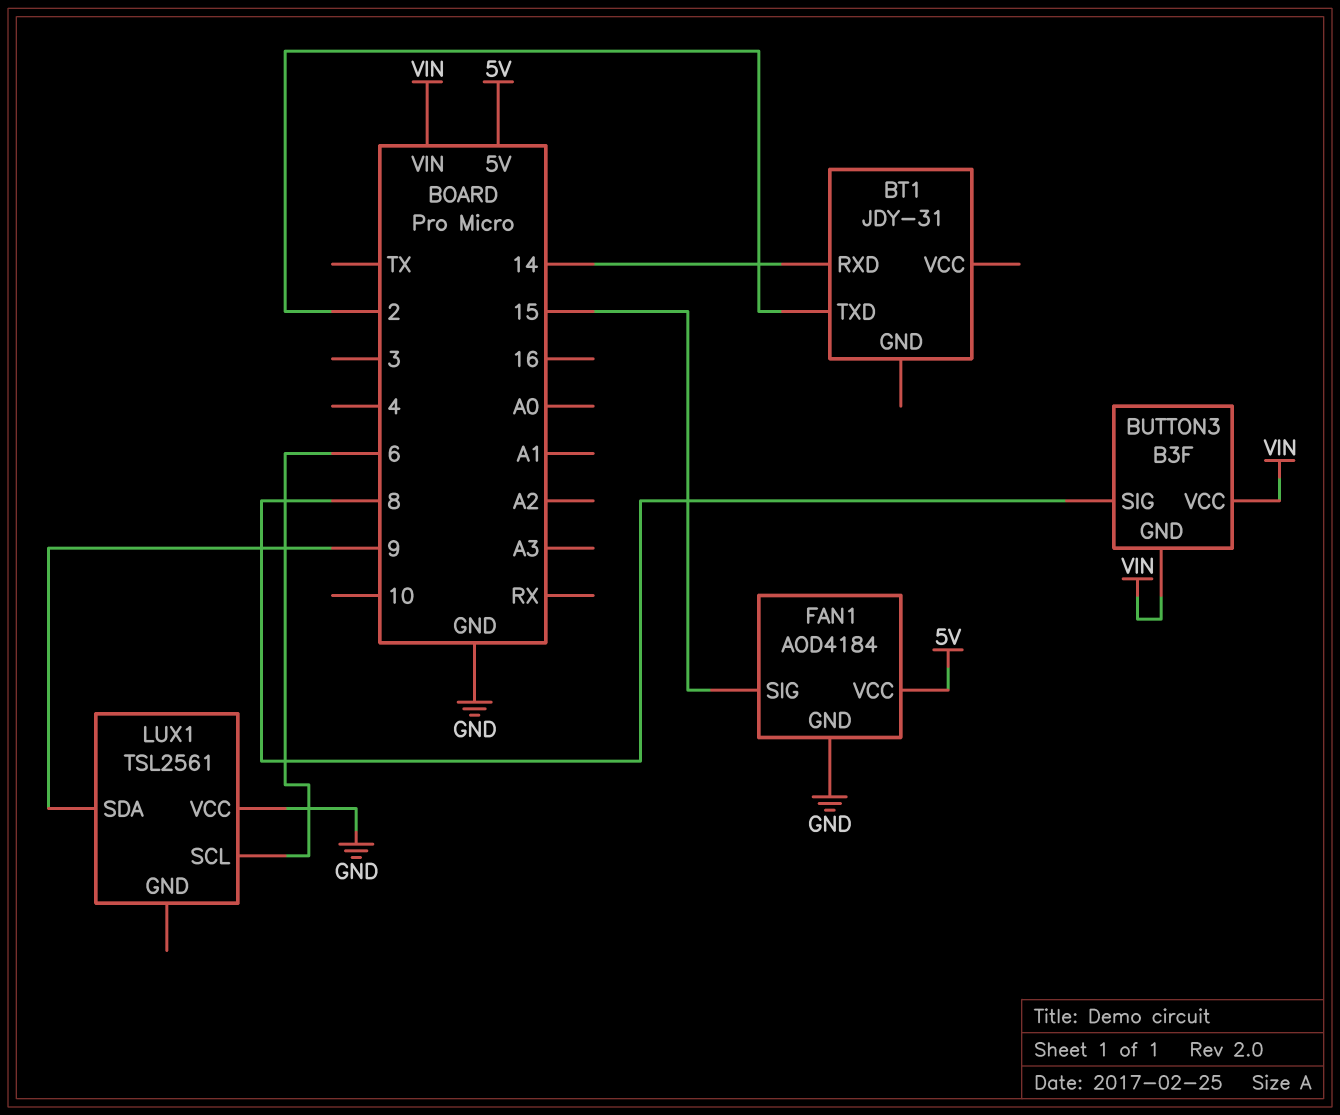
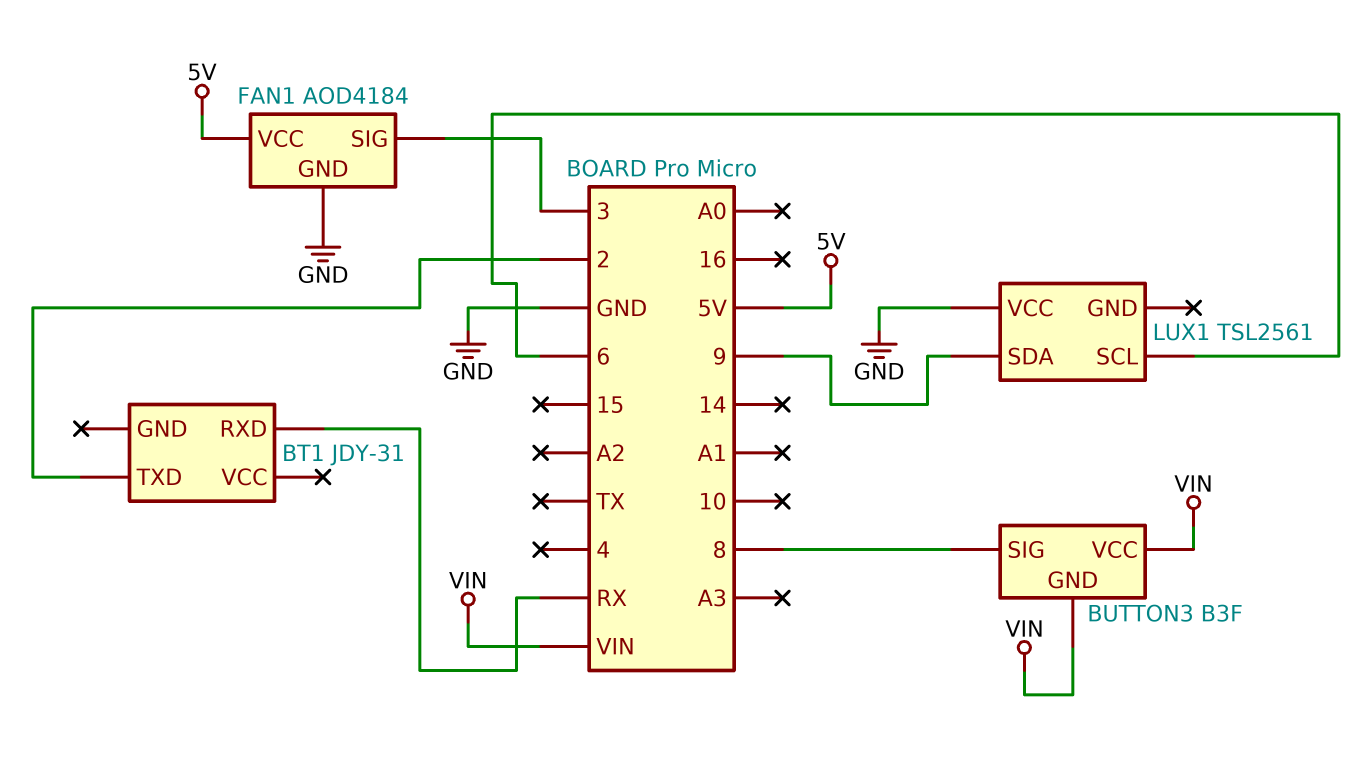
BT1 pin RXD: 14 -> RX
FAN1 pin SIG: 15 -> 3

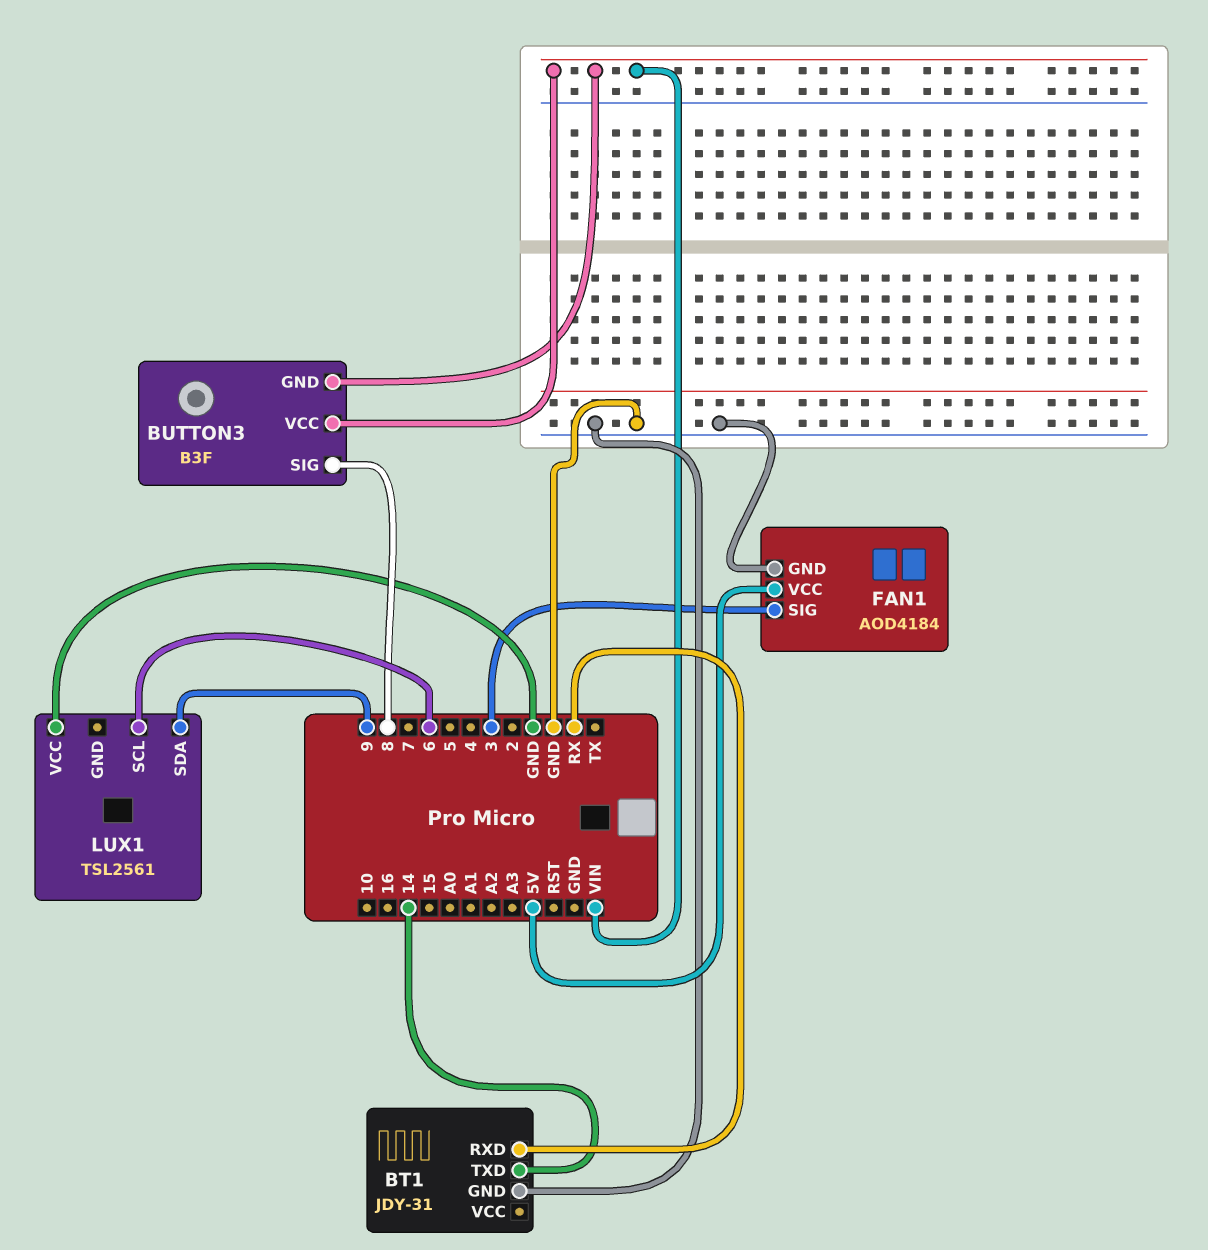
BT1 pin GND: none -> GND
BT1 pin TXD: 2 -> 14

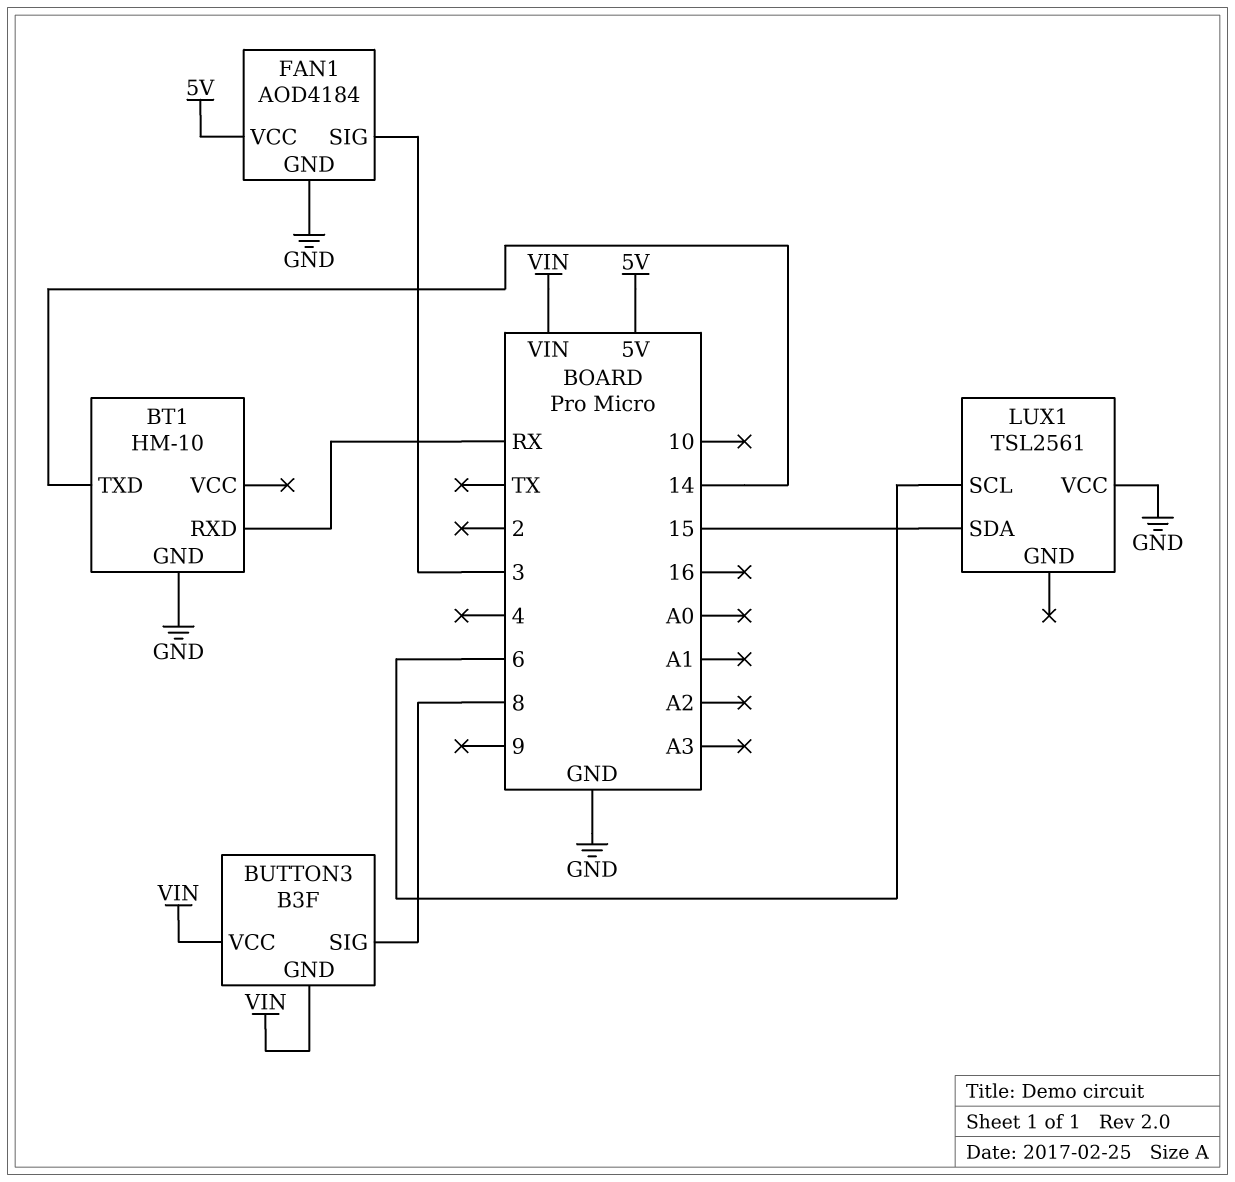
BT1: JDY-31 -> HM-10
LUX1 pin SDA: 9 -> 15

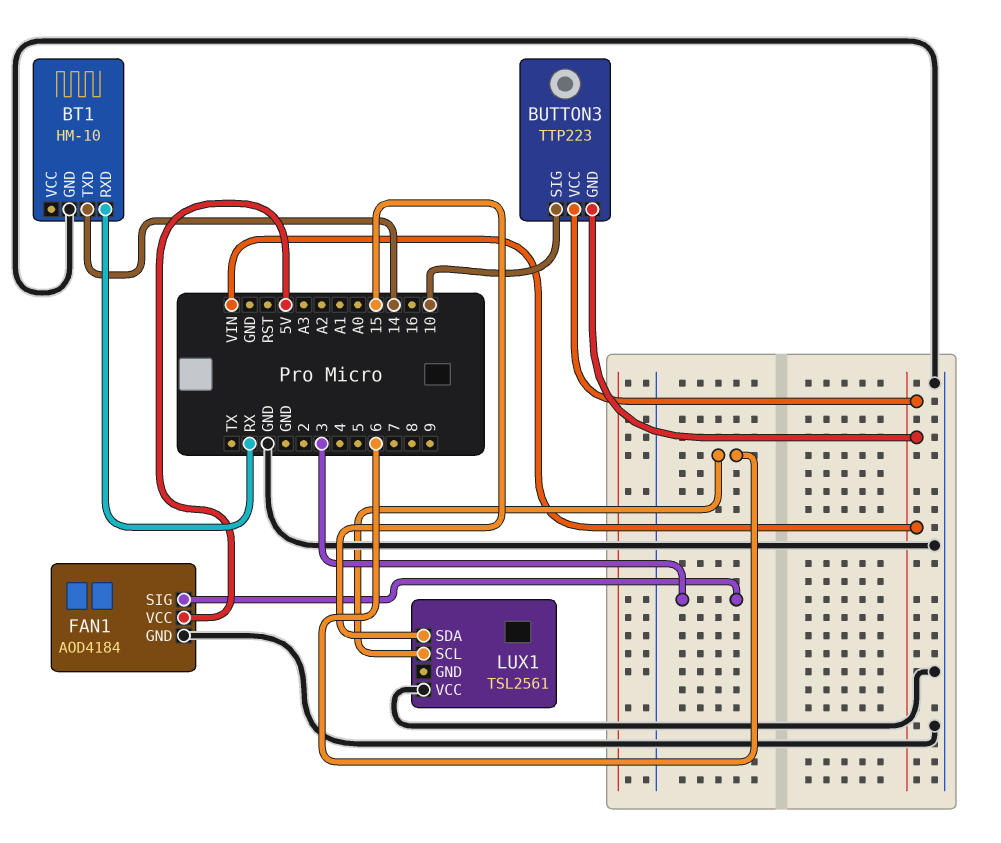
BUTTON3: B3F -> TTP223
BUTTON3 pin SIG: 8 -> 10

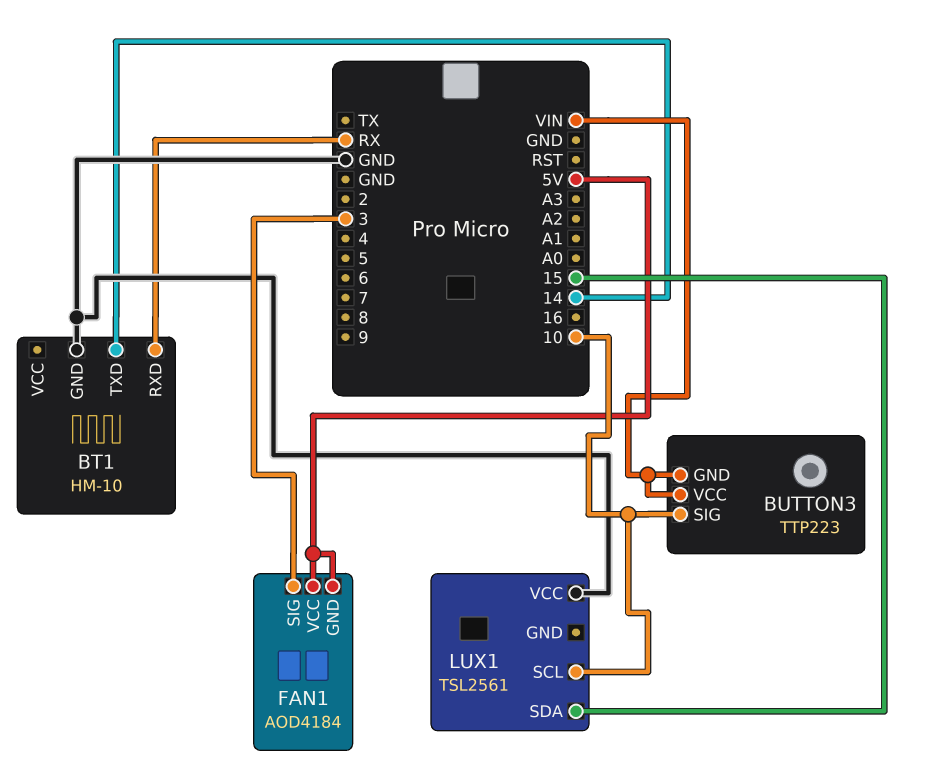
FAN1 pin GND: GND -> 5V
LUX1 pin SCL: 6 -> 10

